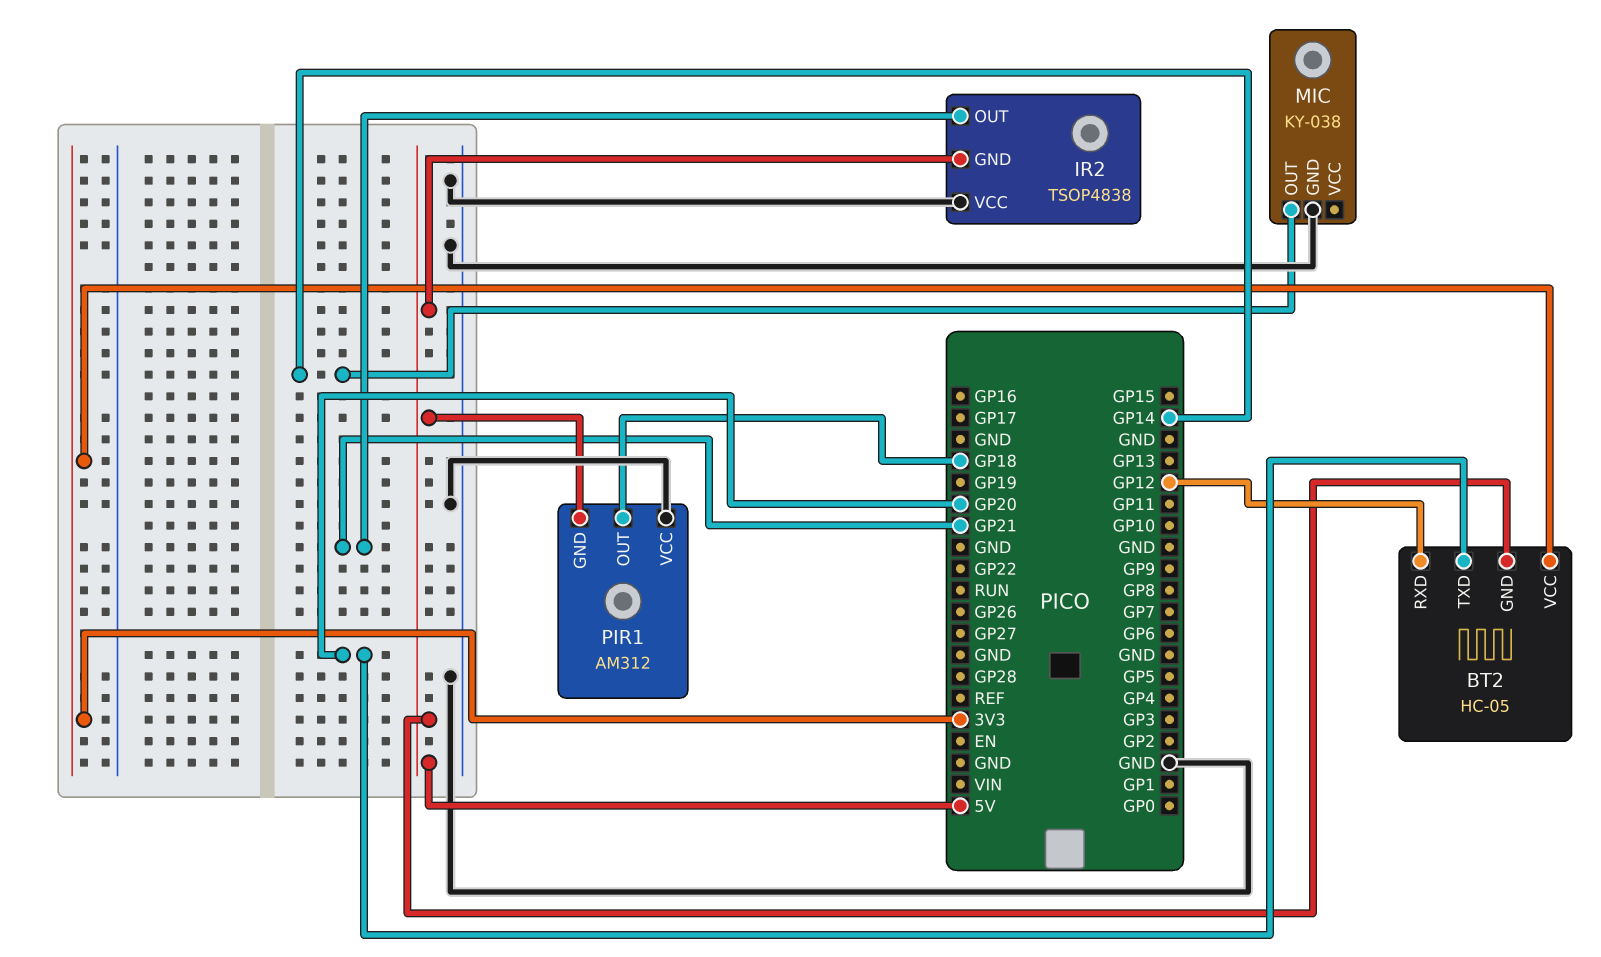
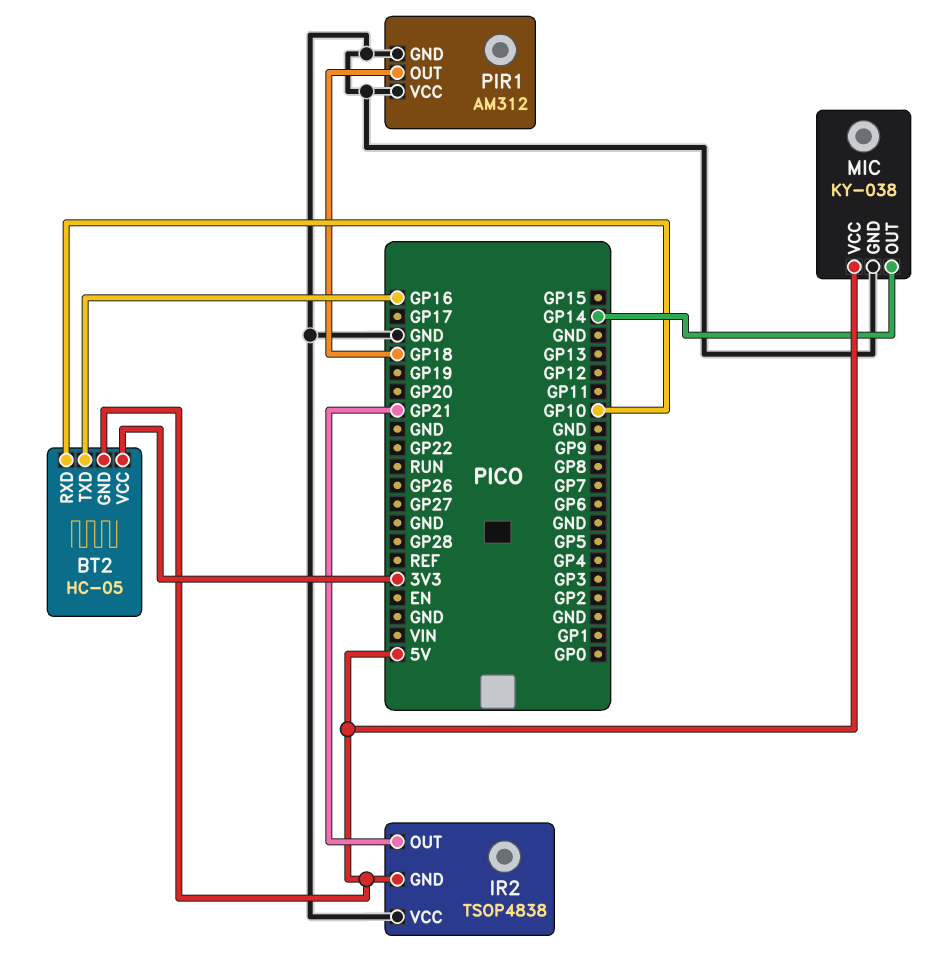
BT2 pin RXD: GP12 -> GP10
BT2 pin TXD: GP20 -> GP16
MIC pin VCC: none -> 5V
PIR1 pin GND: 5V -> GND

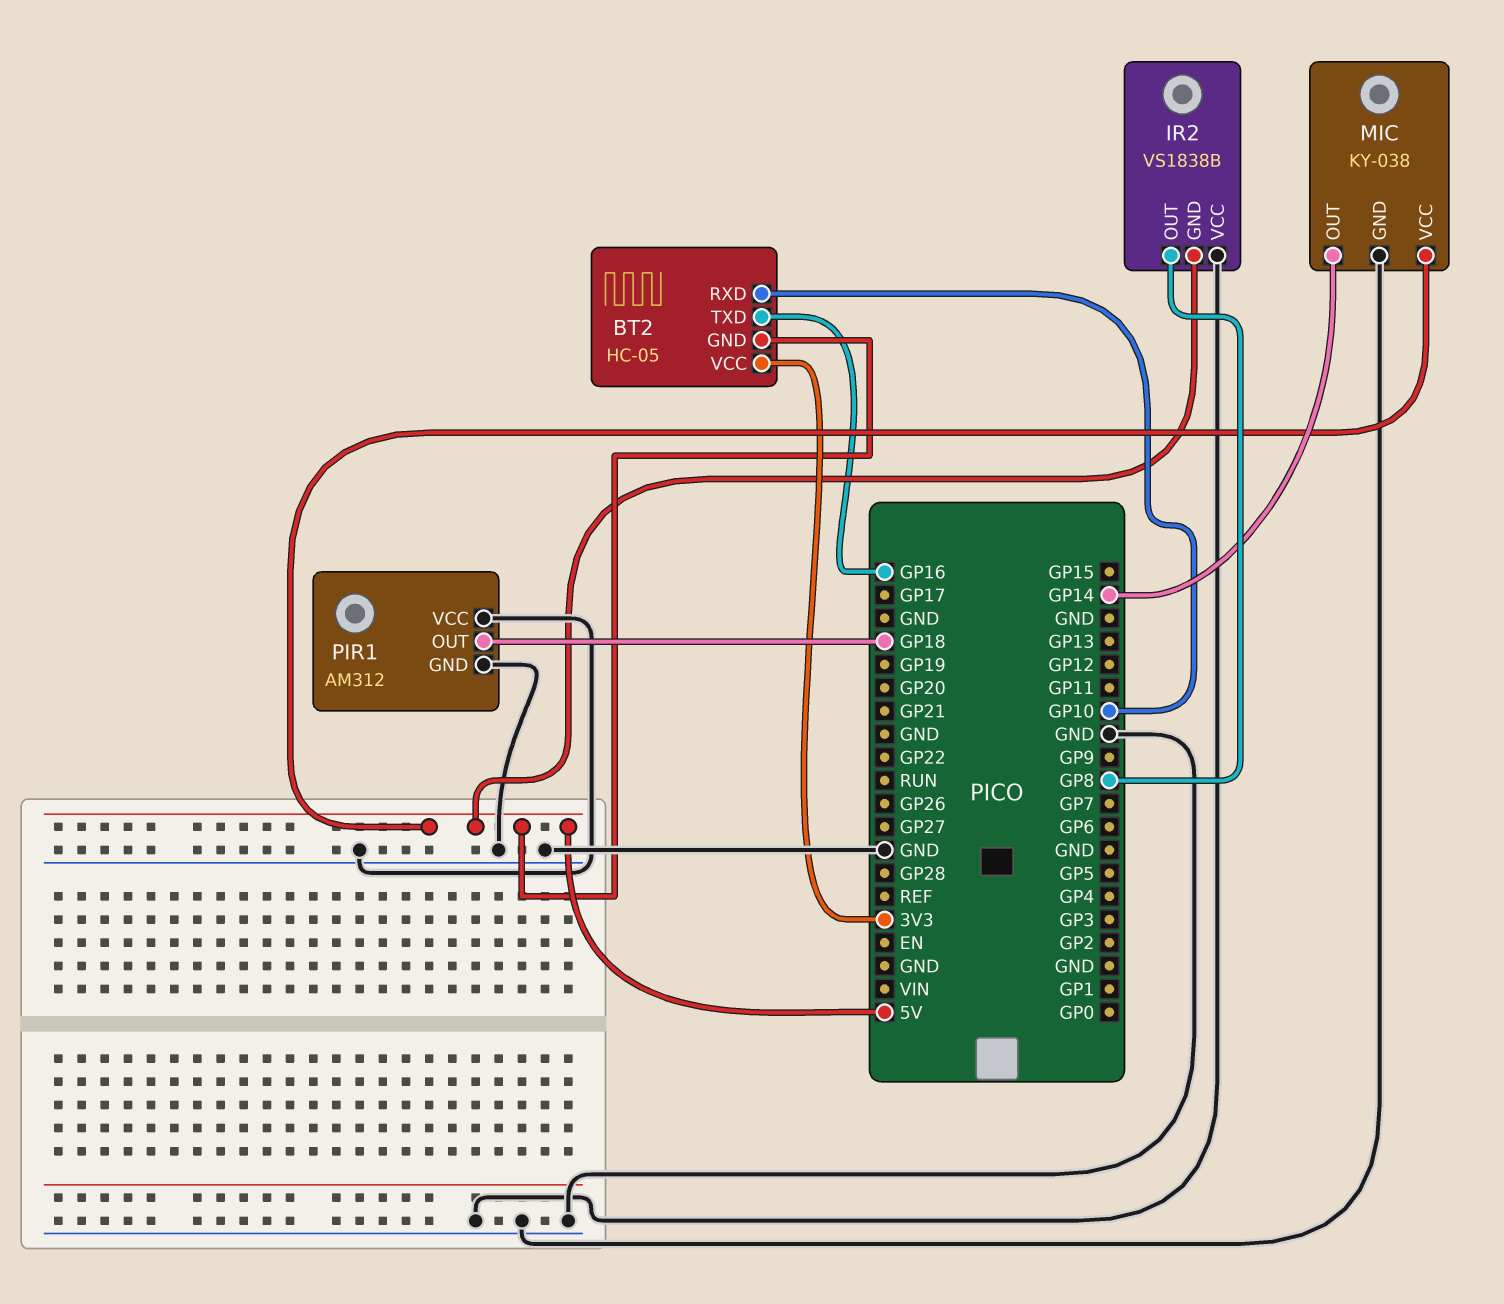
IR2: TSOP4838 -> VS1838B
IR2 pin OUT: GP21 -> GP8

